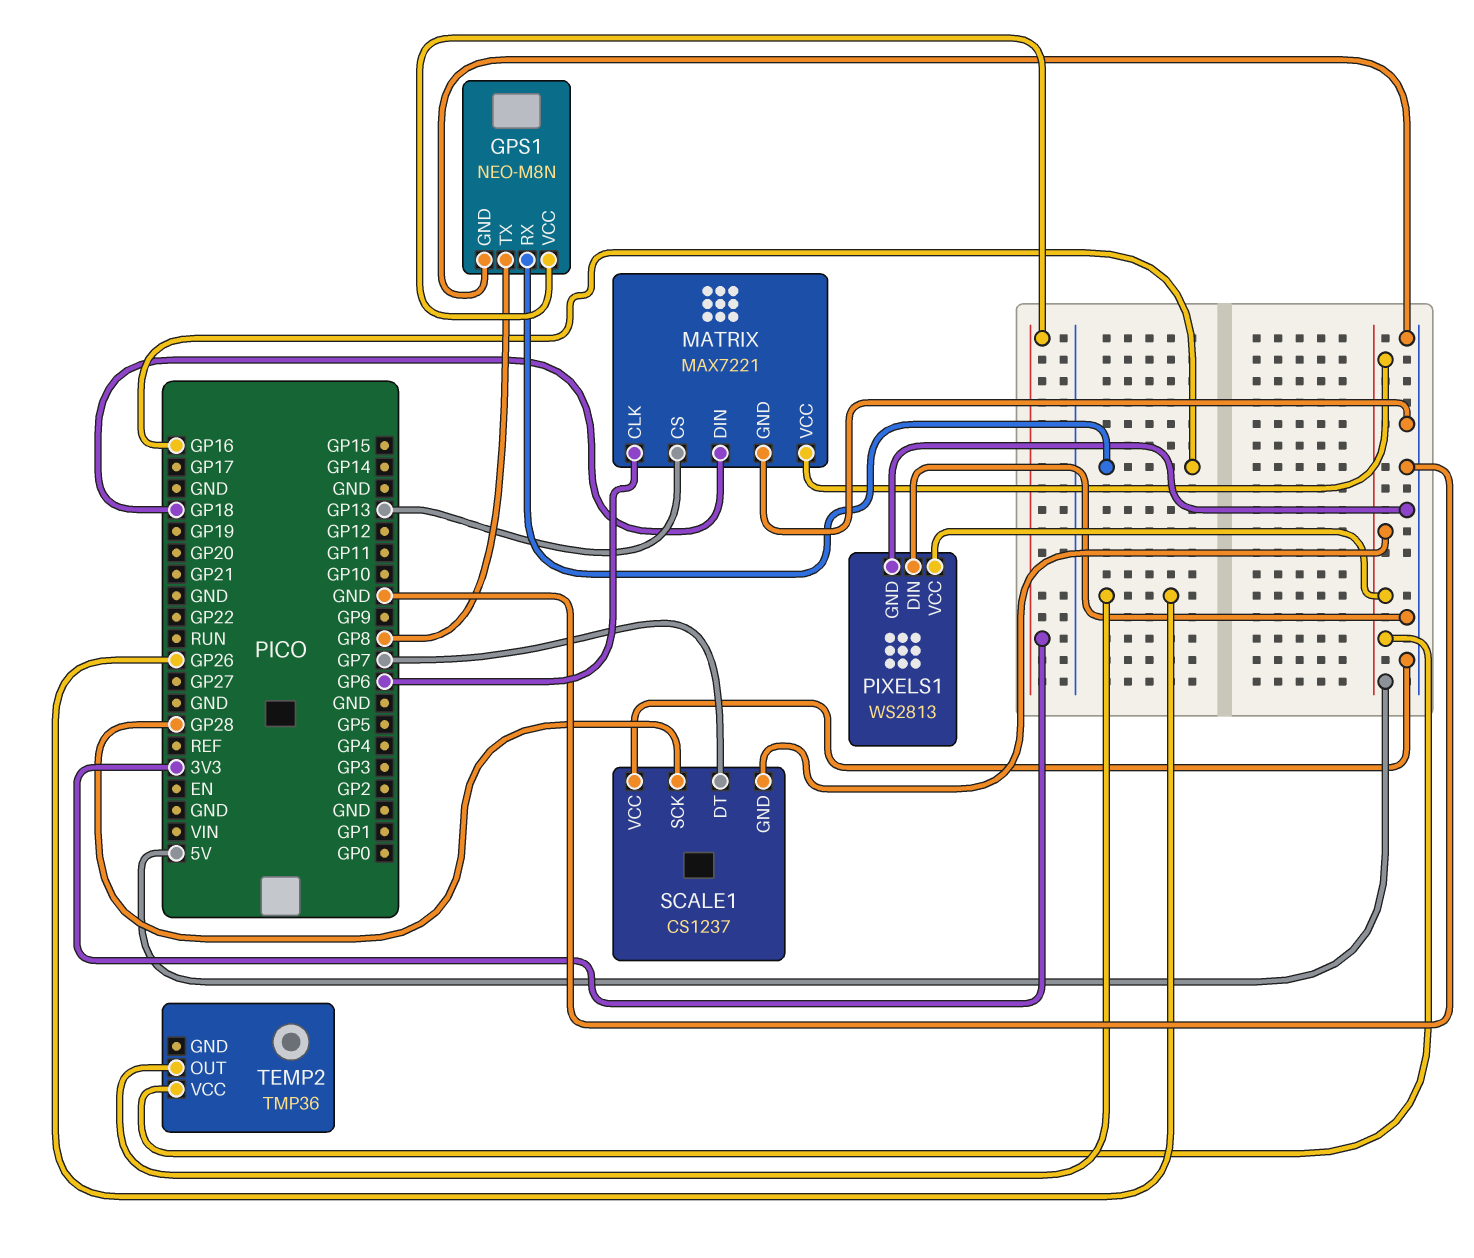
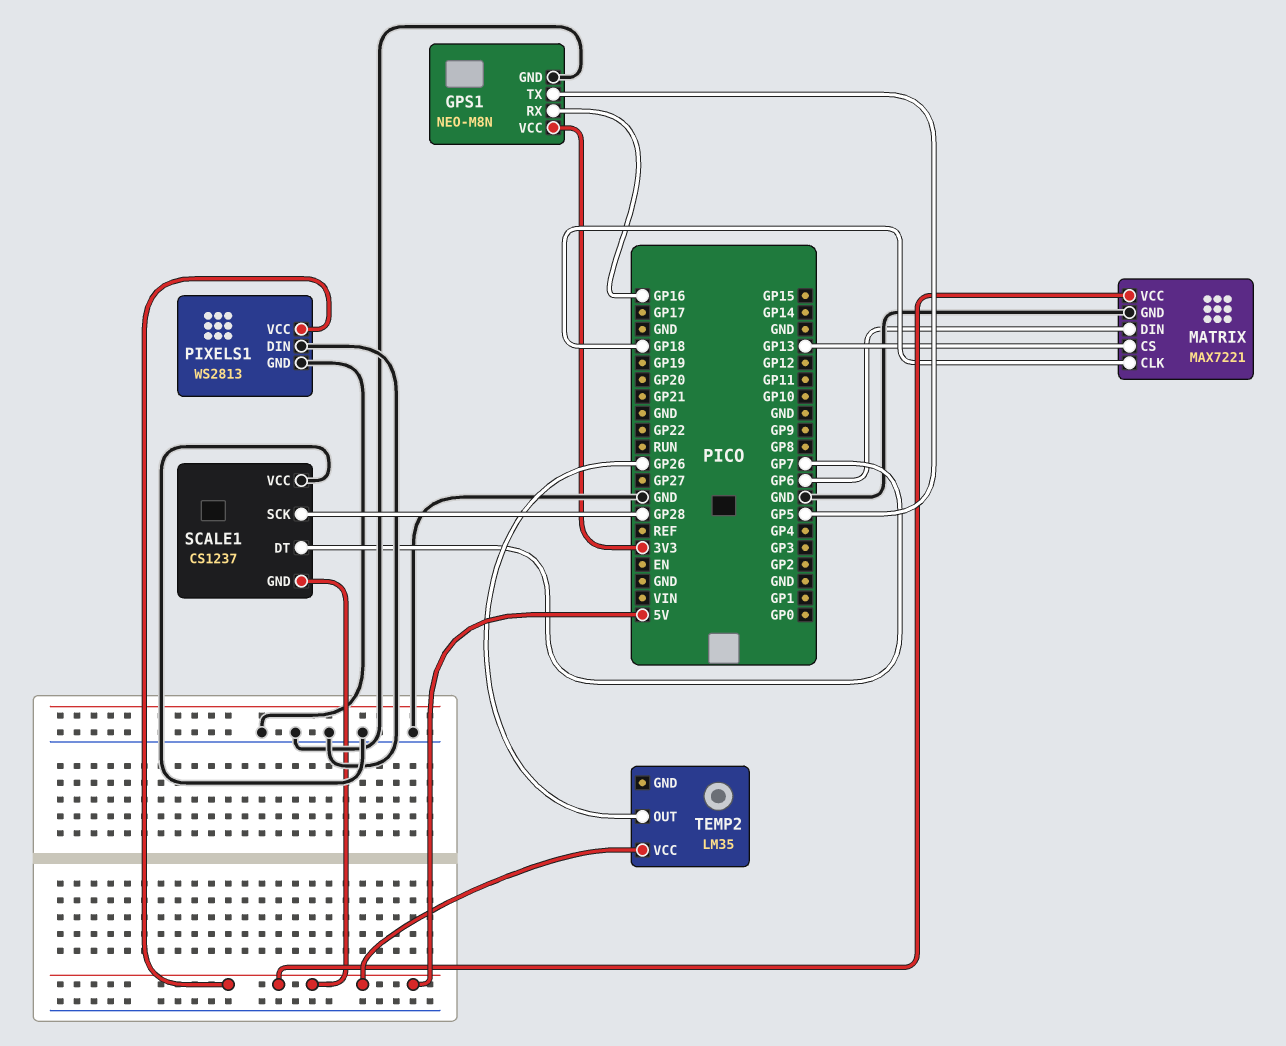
GPS1 pin TX: GP8 -> GP5
MATRIX pin CLK: GP6 -> GP18
MATRIX pin DIN: GP18 -> GP6
TEMP2: TMP36 -> LM35

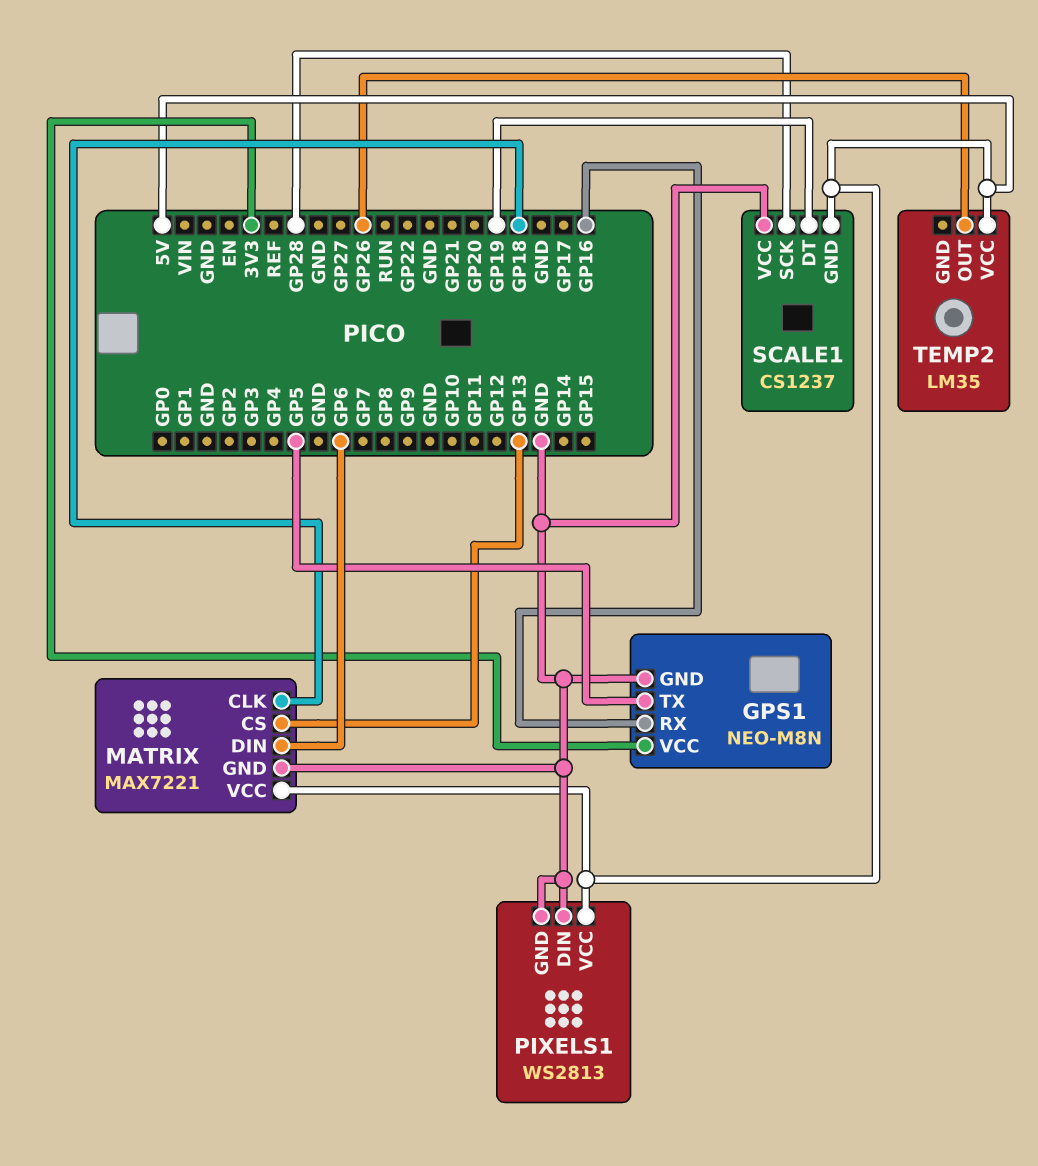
SCALE1 pin DT: GP7 -> GP19

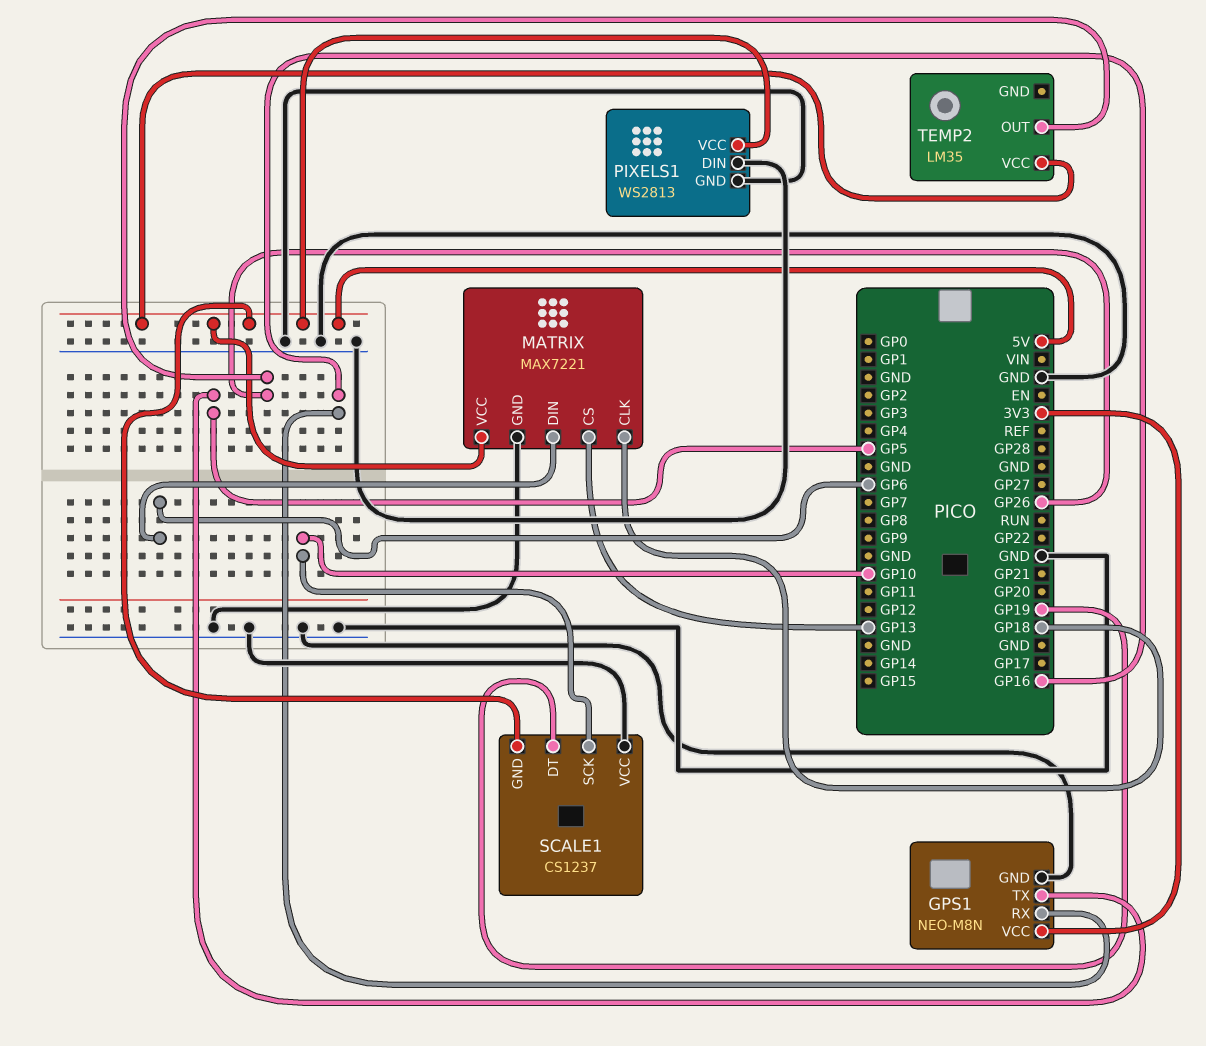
SCALE1 pin SCK: GP28 -> GP10

